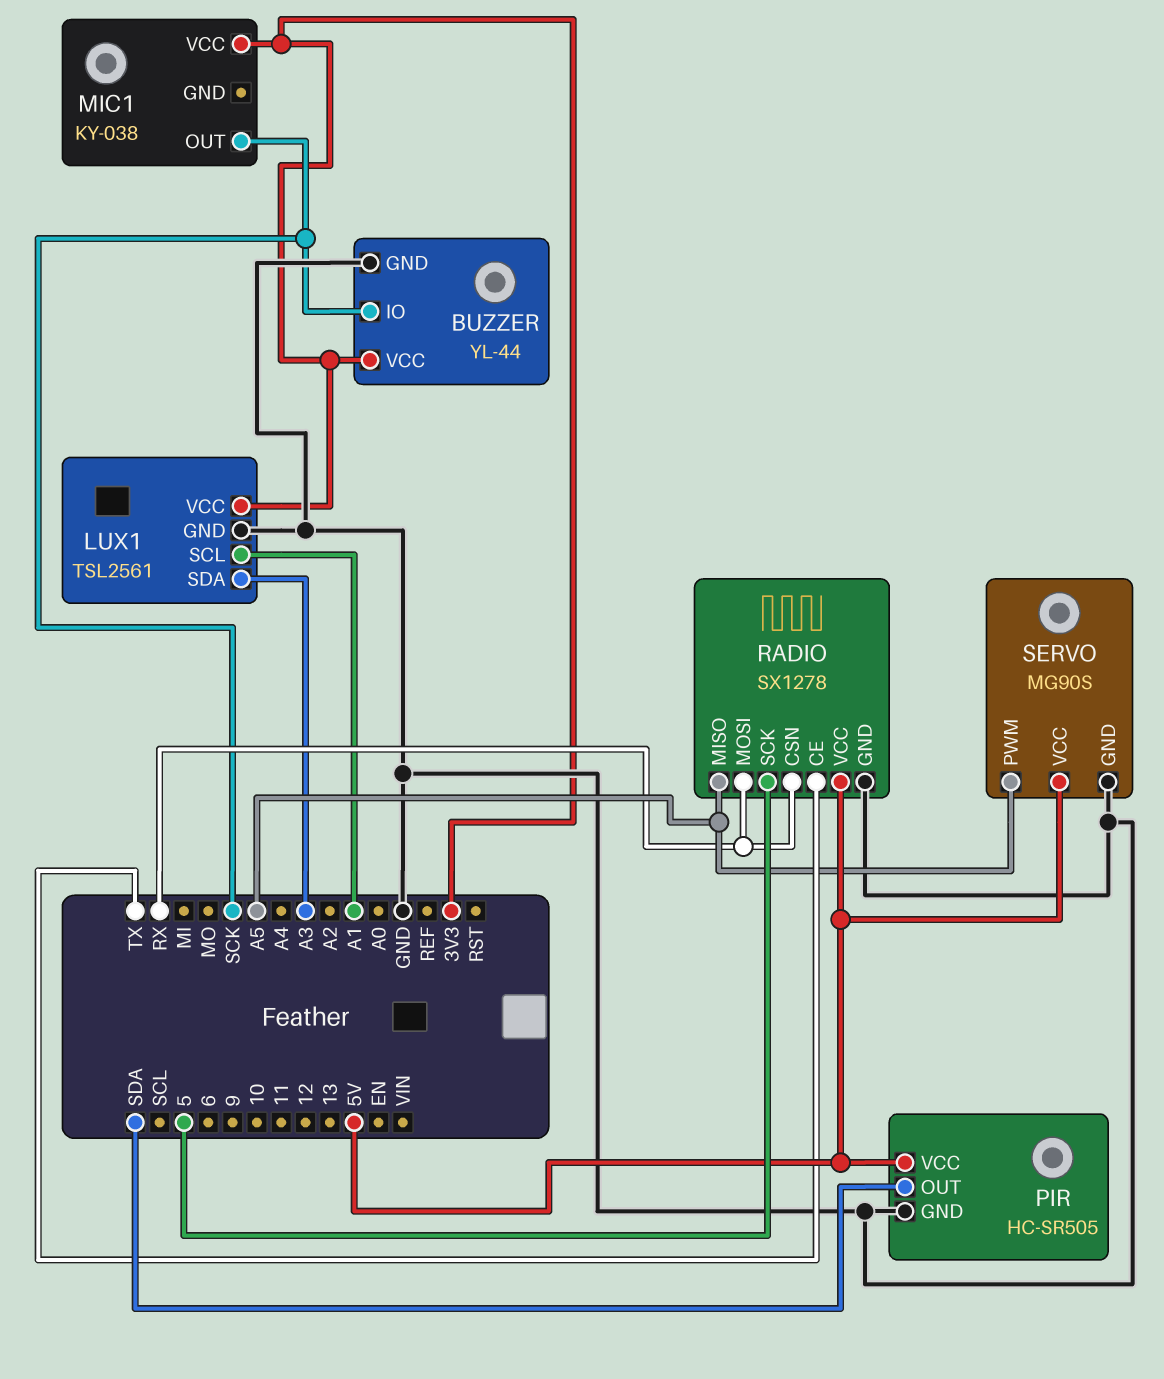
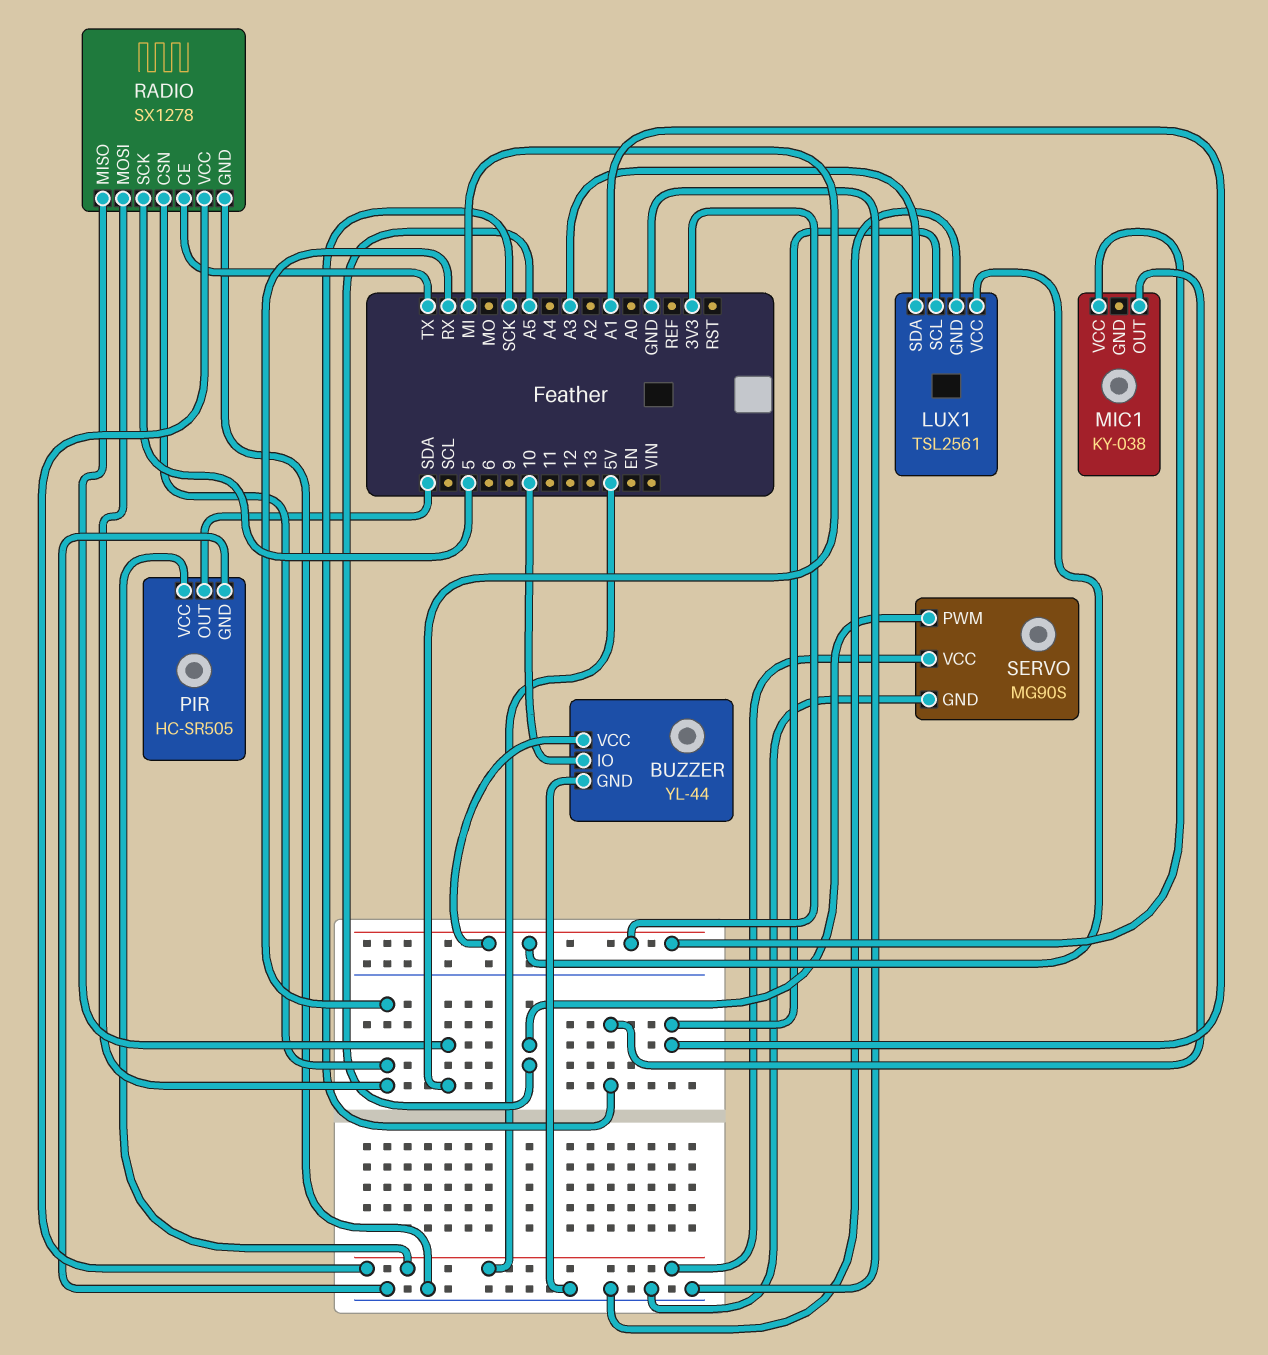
BUZZER pin IO: SCK -> 10
RADIO pin MISO: A5 -> MI

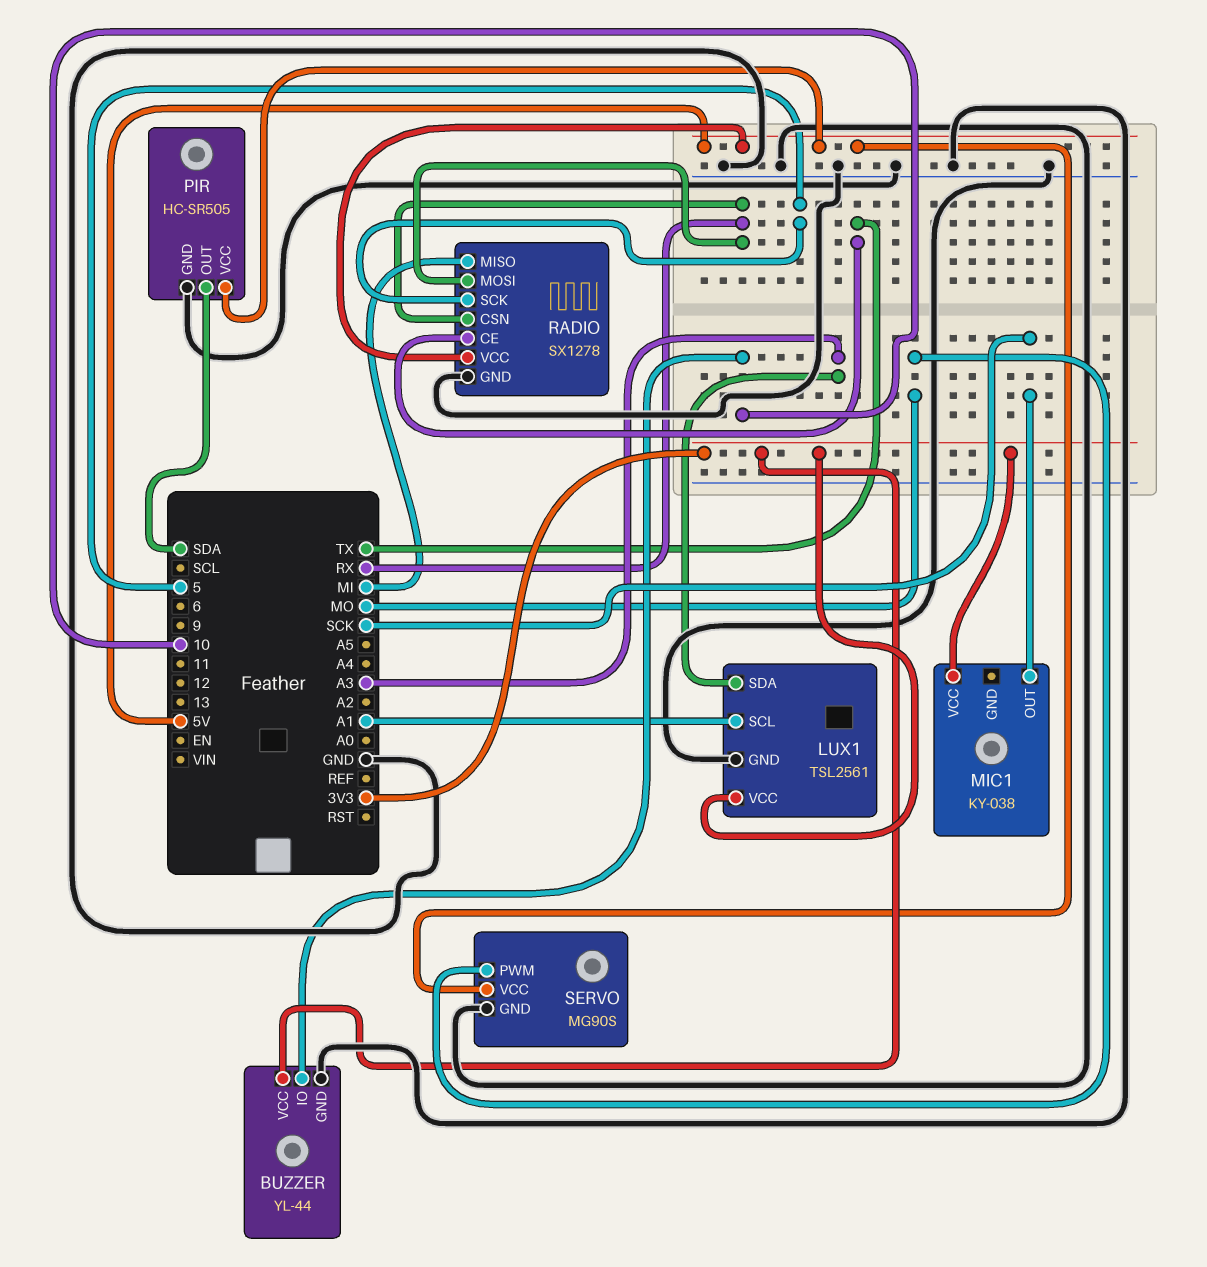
SERVO pin PWM: A5 -> MO

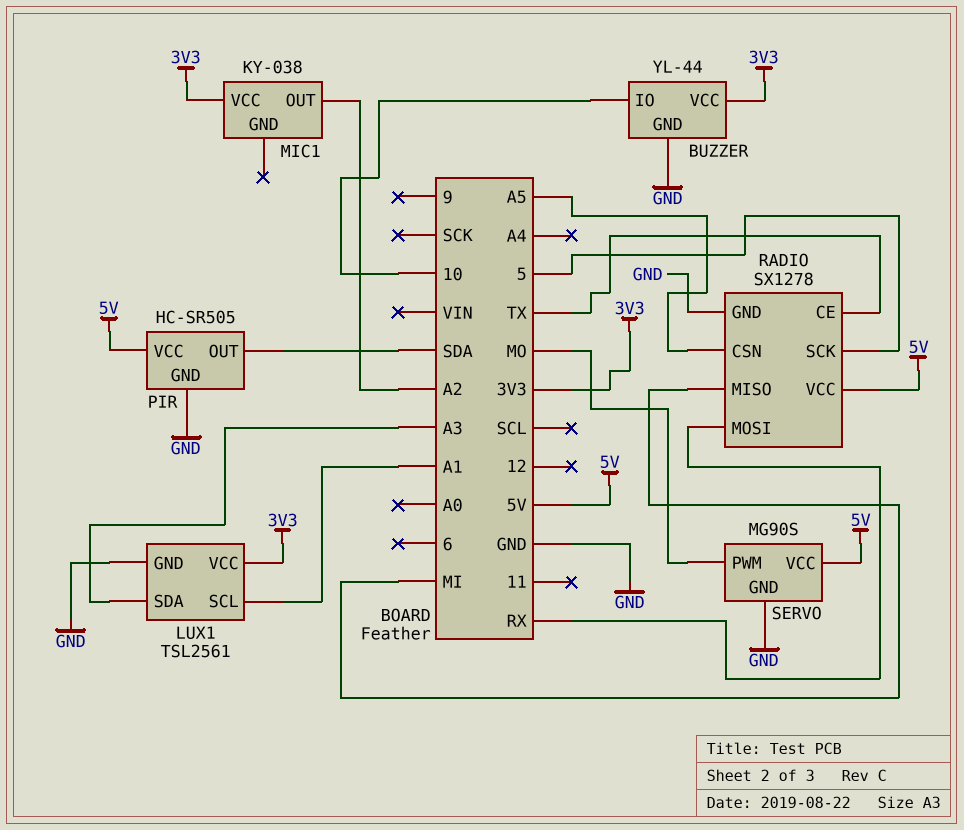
MIC1 pin OUT: SCK -> A2
RADIO pin CSN: RX -> A5

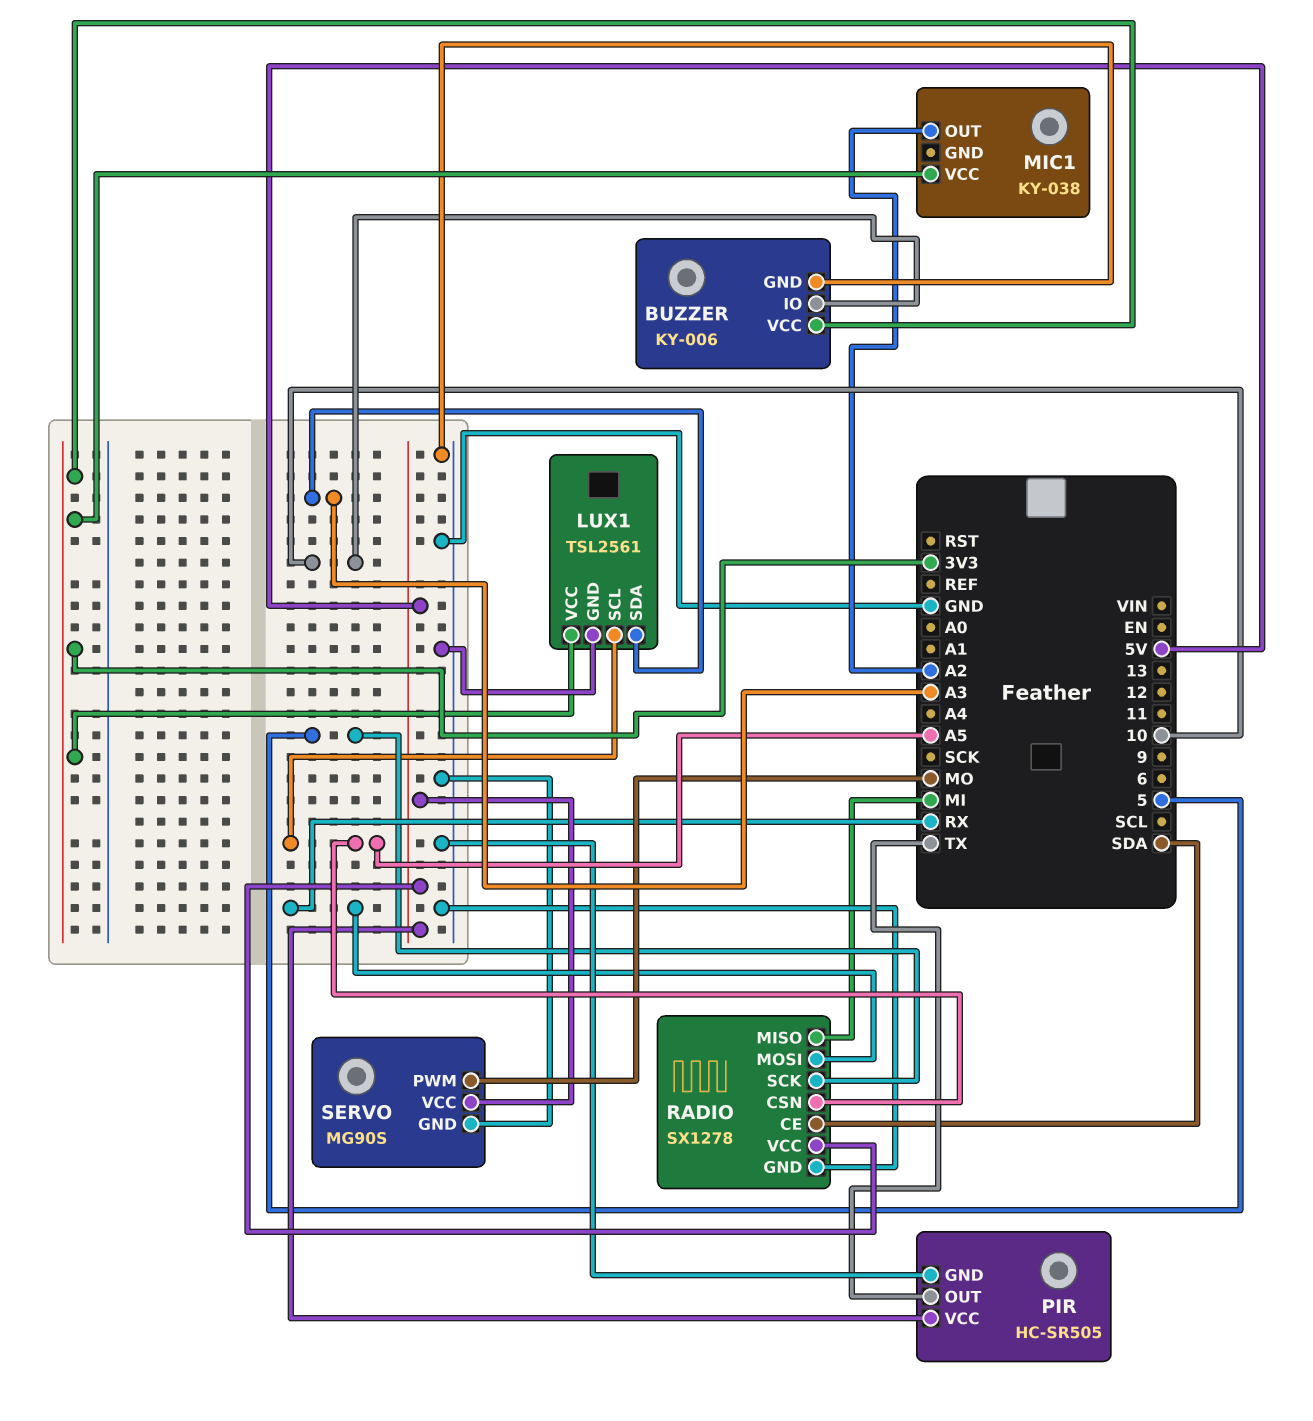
BUZZER: YL-44 -> KY-006
LUX1 pin SCL: A1 -> A5
PIR pin OUT: SDA -> TX
RADIO pin CE: TX -> SDA

